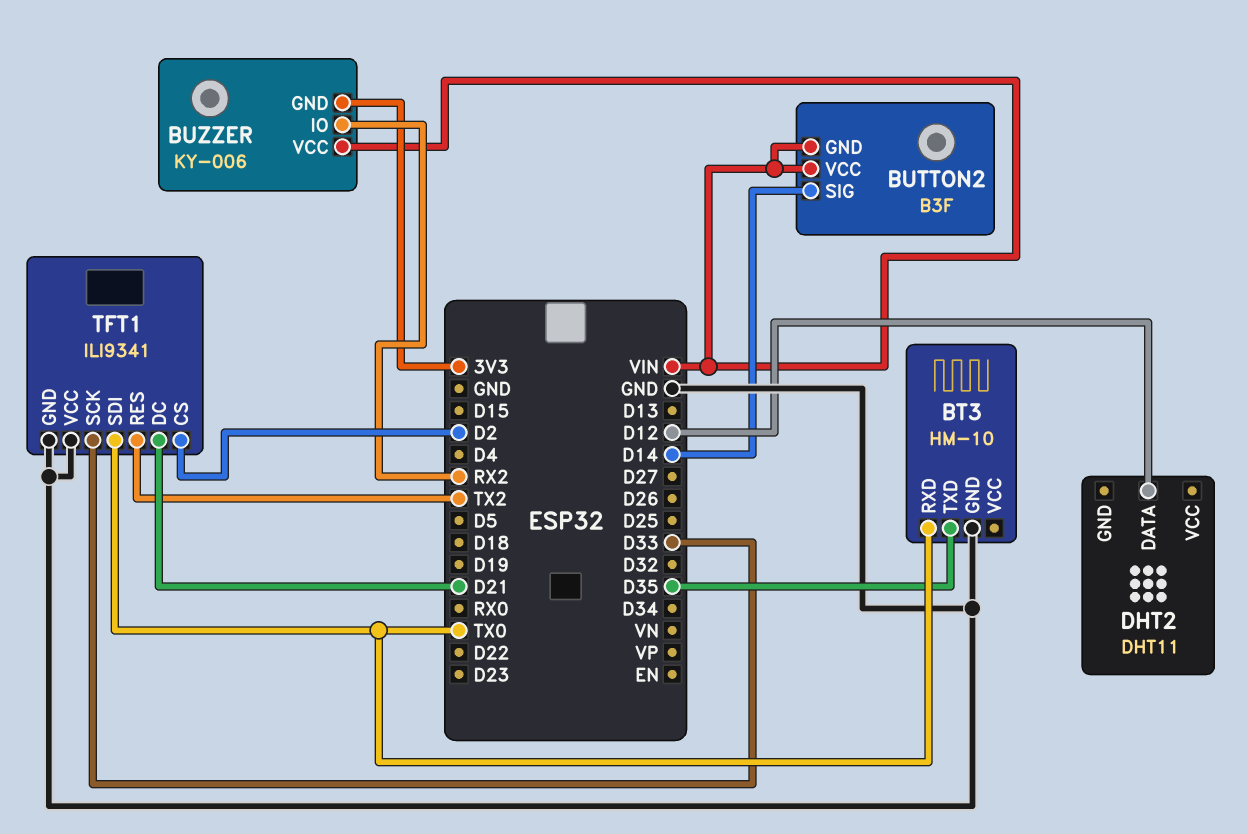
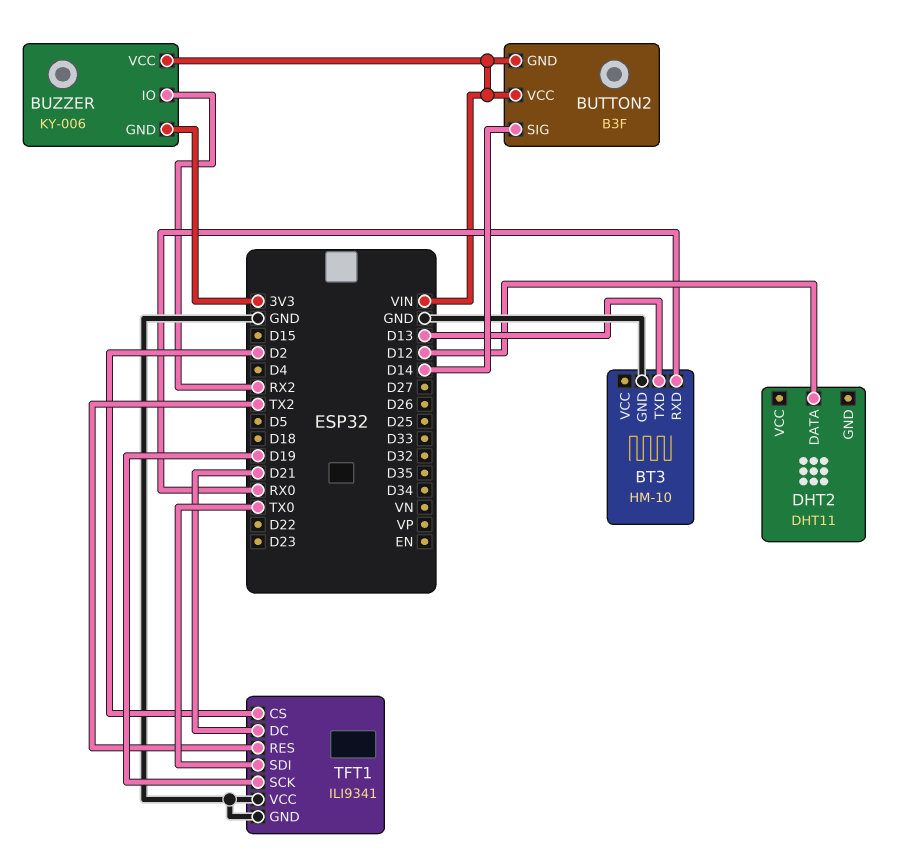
BT3 pin RXD: TX0 -> RX0
BT3 pin TXD: D35 -> D13
TFT1 pin SCK: D33 -> D19

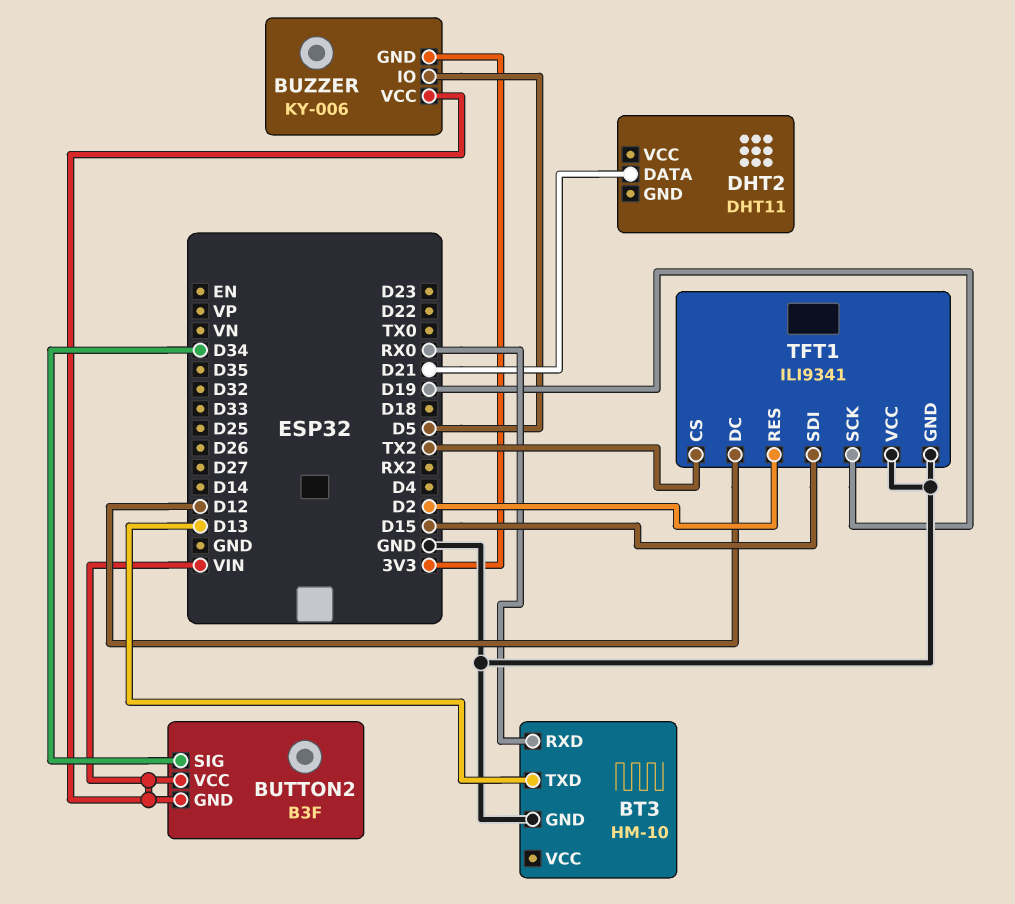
BUTTON2 pin SIG: D14 -> D34
BUZZER pin IO: RX2 -> D5
DHT2 pin DATA: D12 -> D21
TFT1 pin CS: D2 -> TX2
TFT1 pin DC: D21 -> D12
TFT1 pin RES: TX2 -> D2
TFT1 pin SDI: TX0 -> D15

